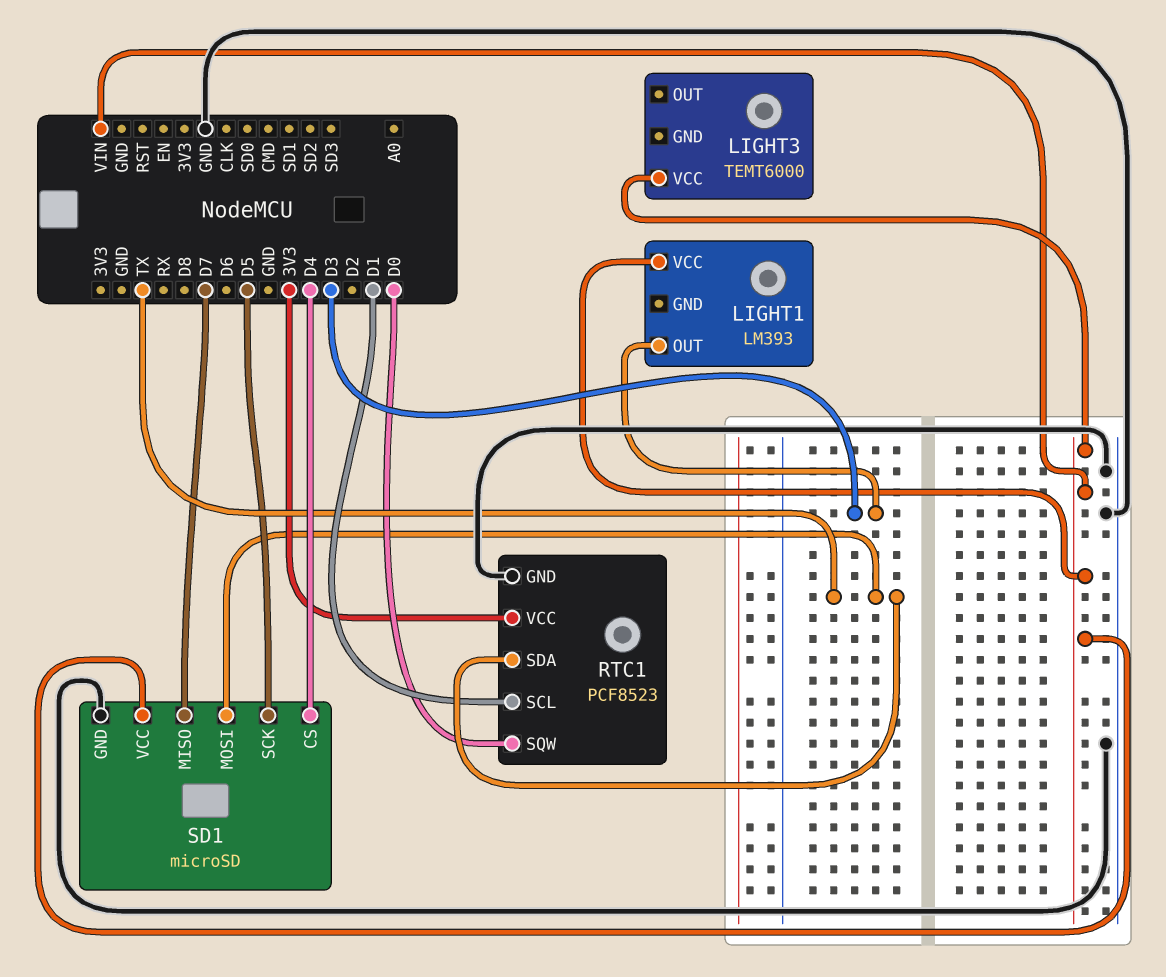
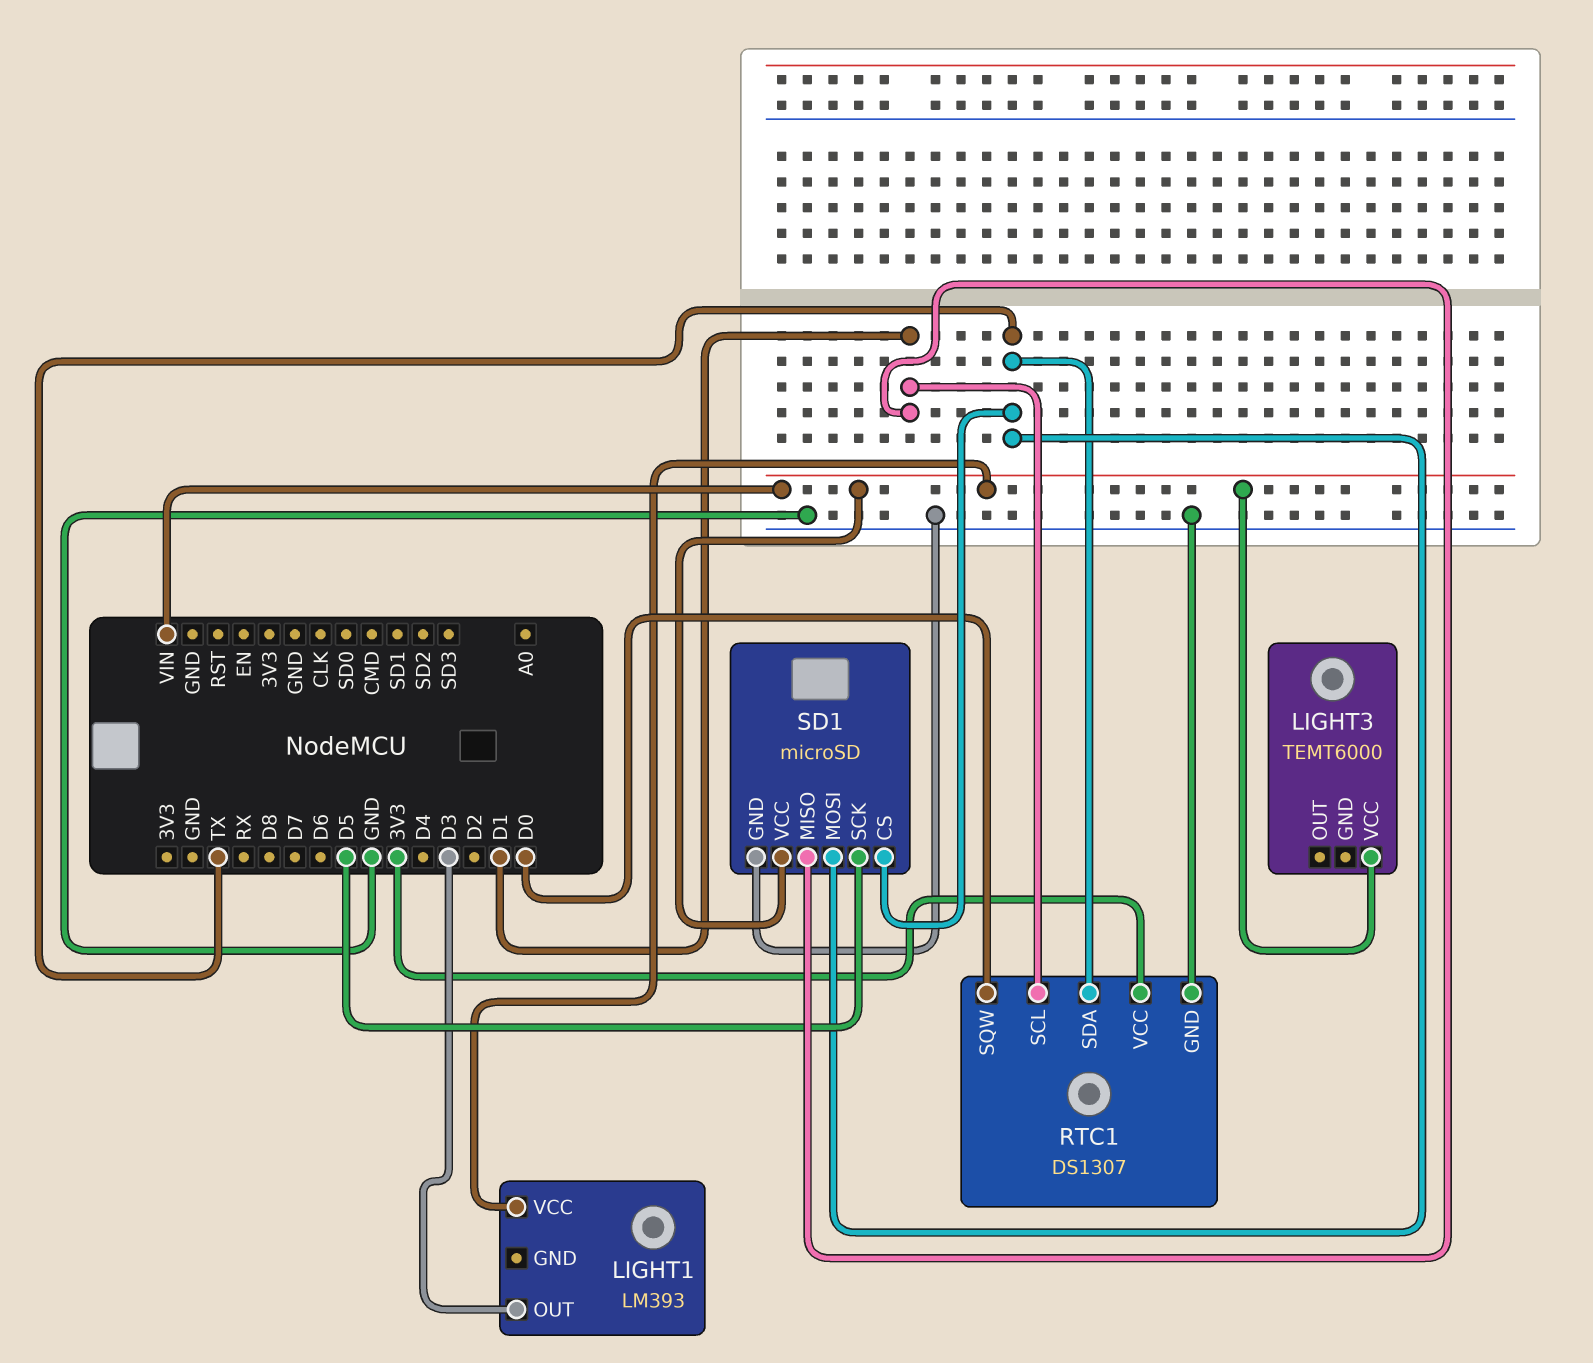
RTC1: PCF8523 -> DS1307
SD1 pin CS: D4 -> TX
SD1 pin MISO: D7 -> D1

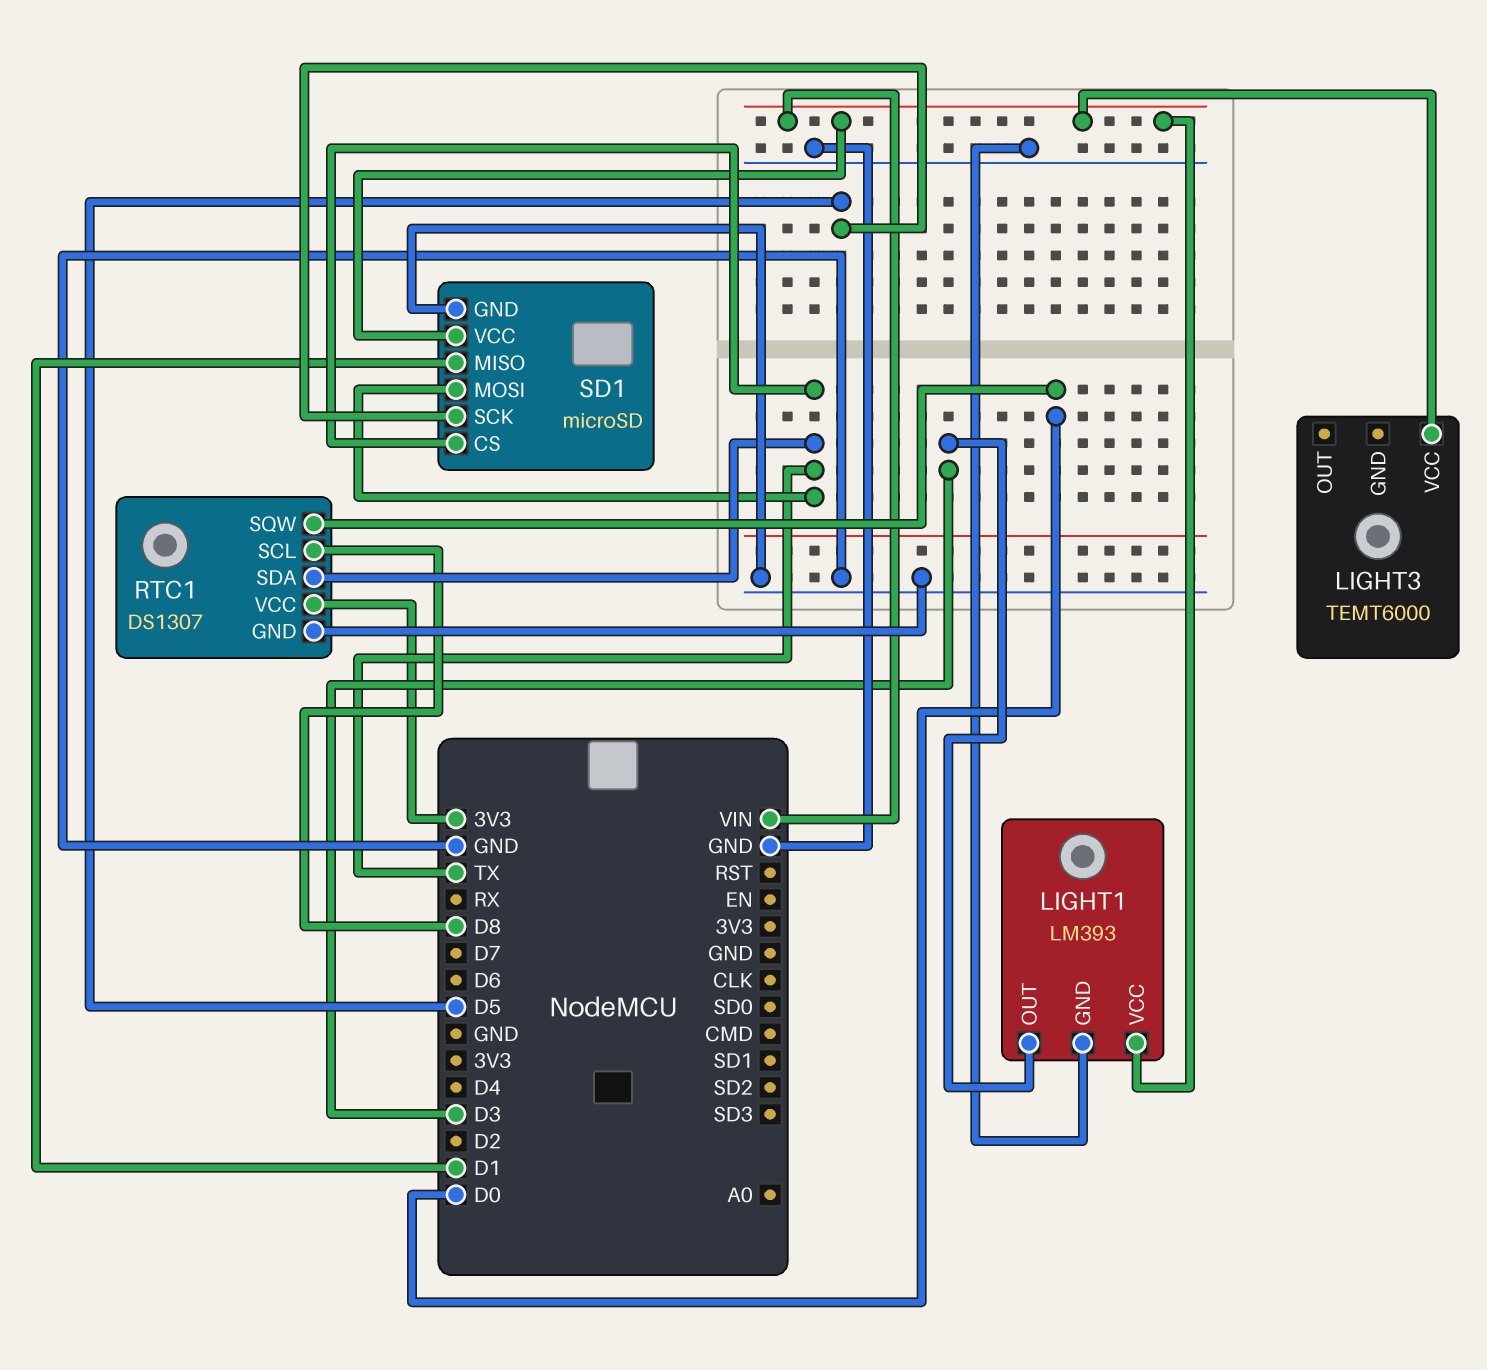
LIGHT1 pin GND: none -> GND
RTC1 pin SCL: D1 -> D8

